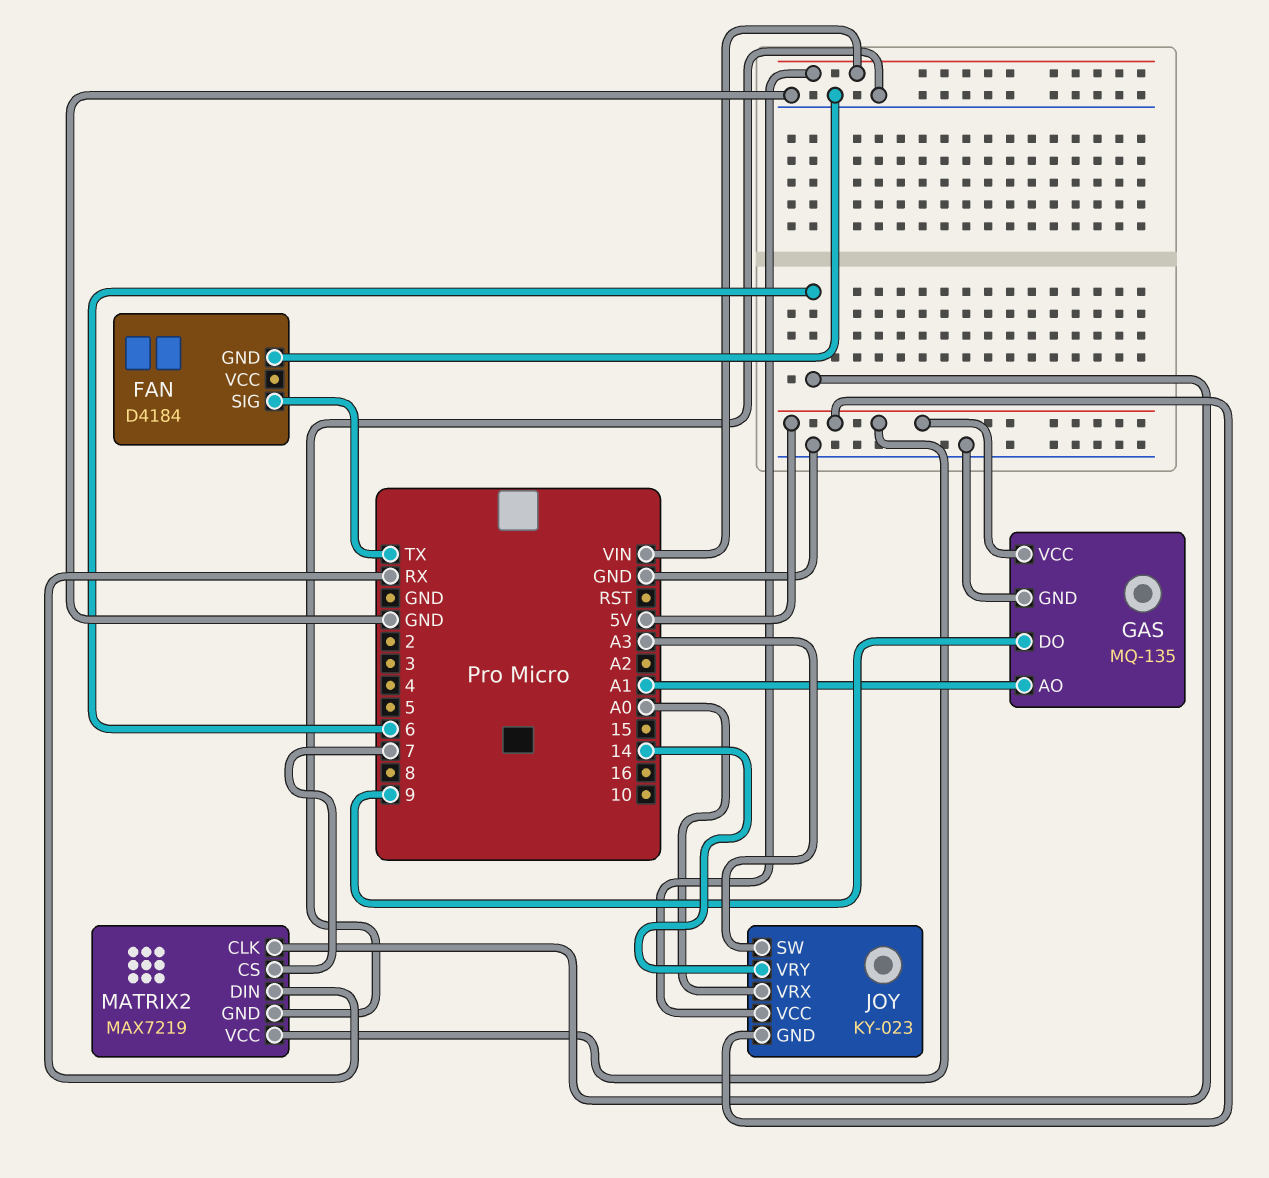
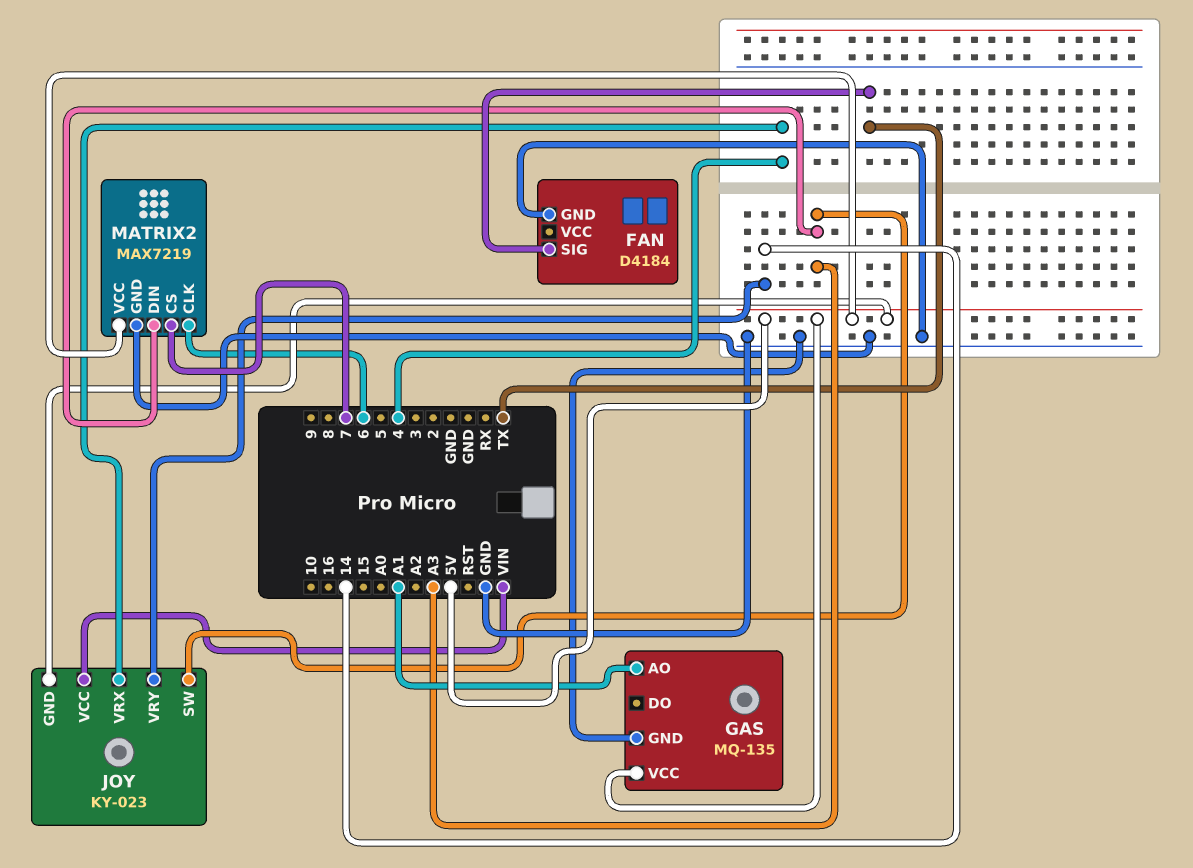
GAS pin DO: 9 -> none
JOY pin VRX: A0 -> 4
MATRIX2 pin DIN: RX -> A3

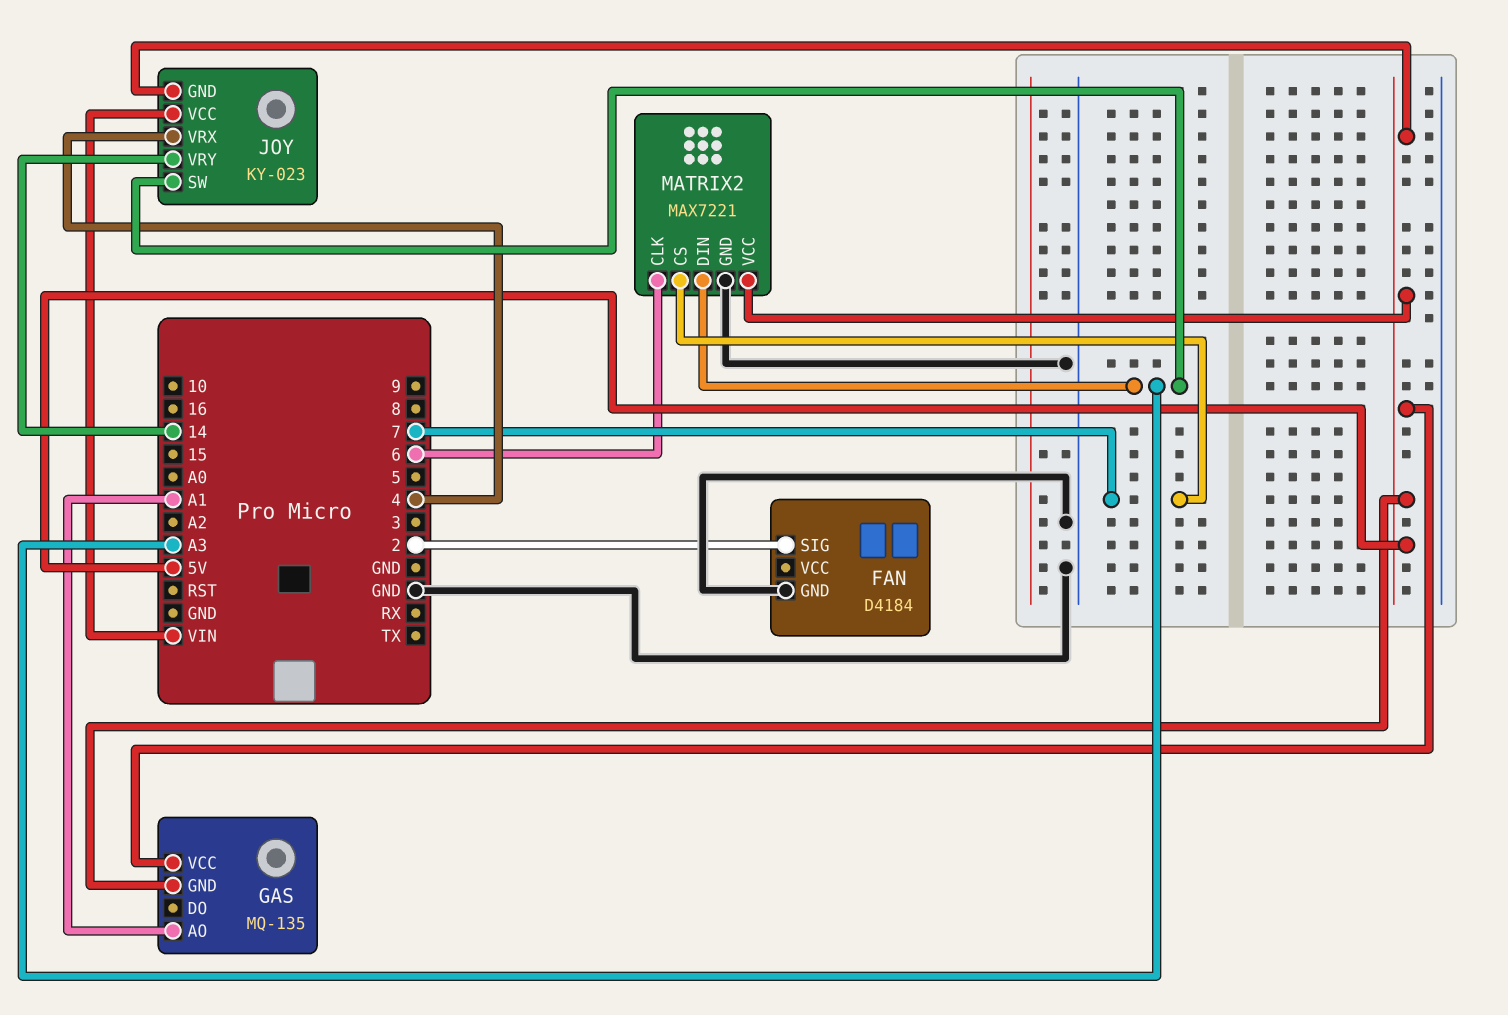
FAN pin SIG: TX -> 2
GAS pin GND: GND -> 5V
MATRIX2: MAX7219 -> MAX7221

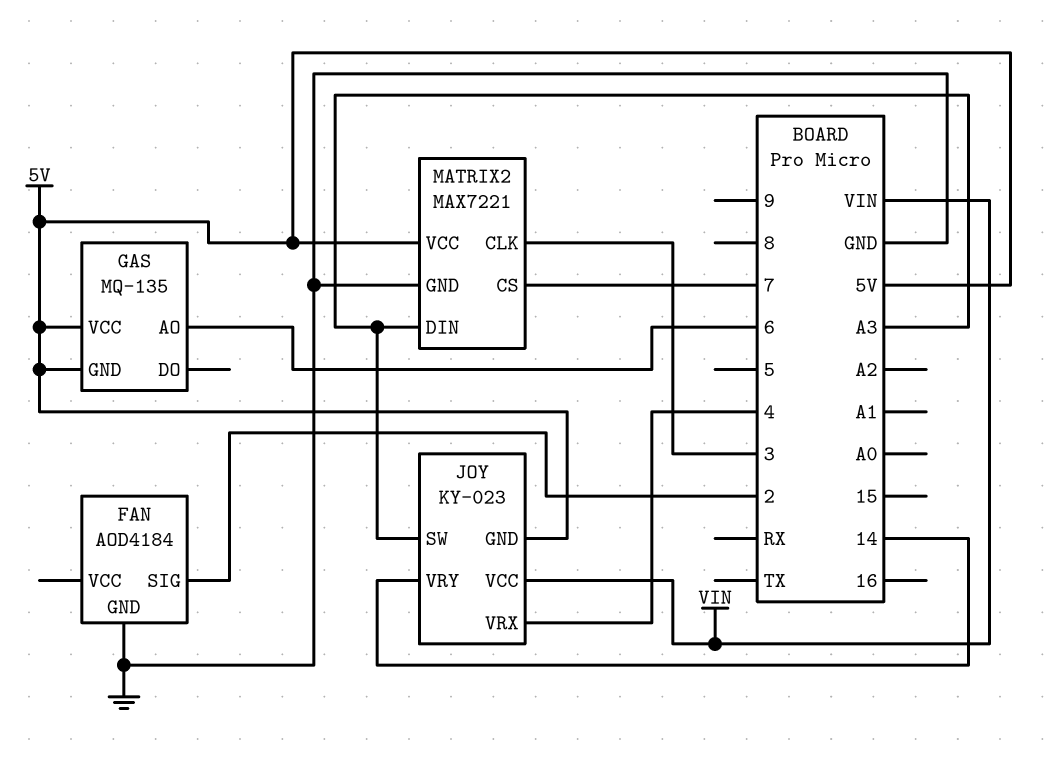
FAN: D4184 -> AOD4184
GAS pin AO: A1 -> 6
MATRIX2 pin CLK: 6 -> 3

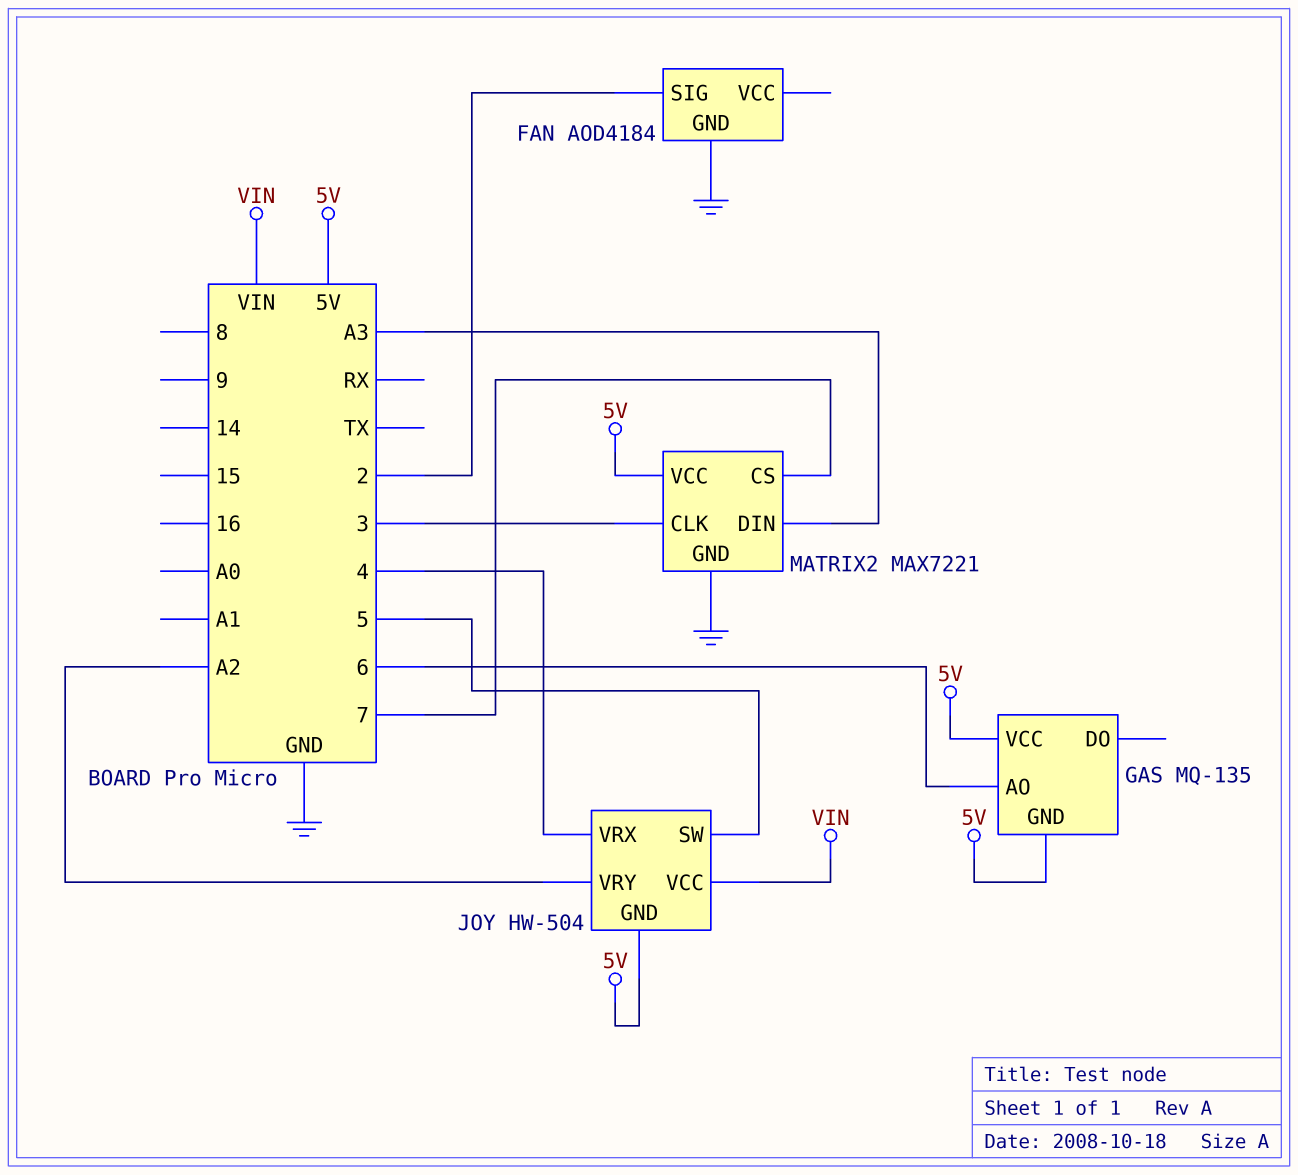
JOY: KY-023 -> HW-504
JOY pin SW: A3 -> 5
JOY pin VRY: 14 -> A2

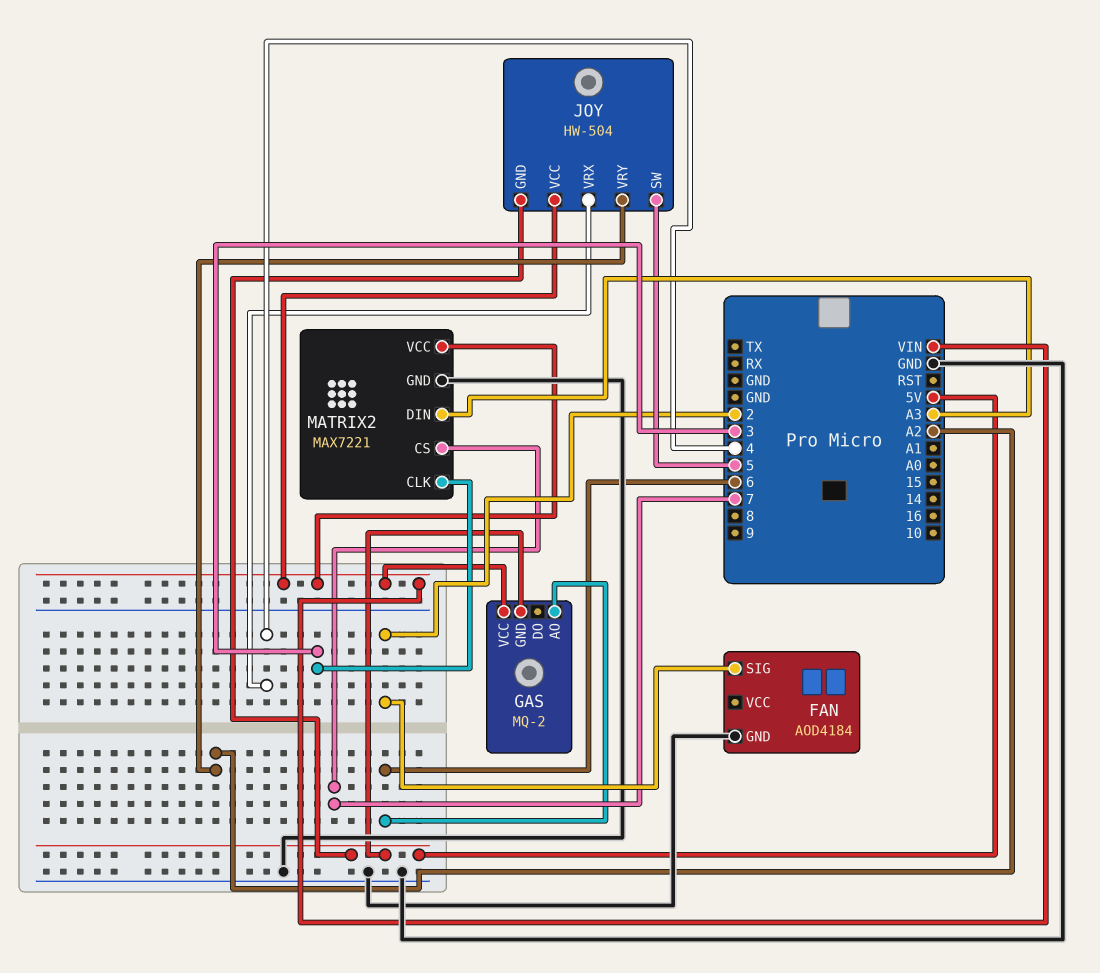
GAS: MQ-135 -> MQ-2
GAS pin VCC: 5V -> VIN
MATRIX2 pin VCC: 5V -> VIN

